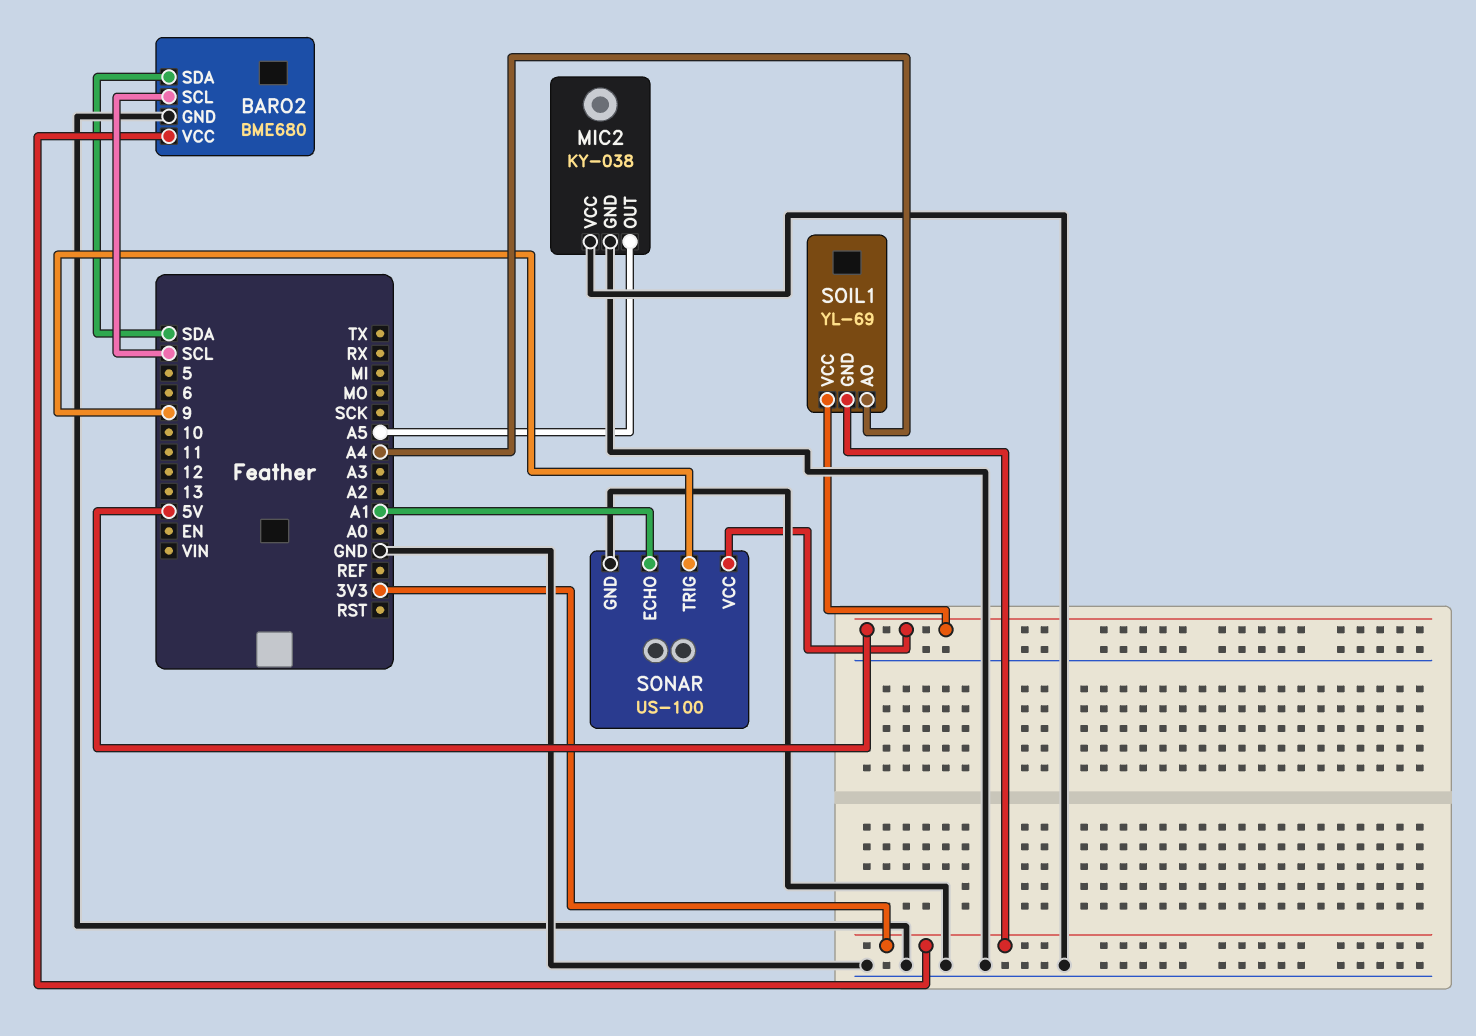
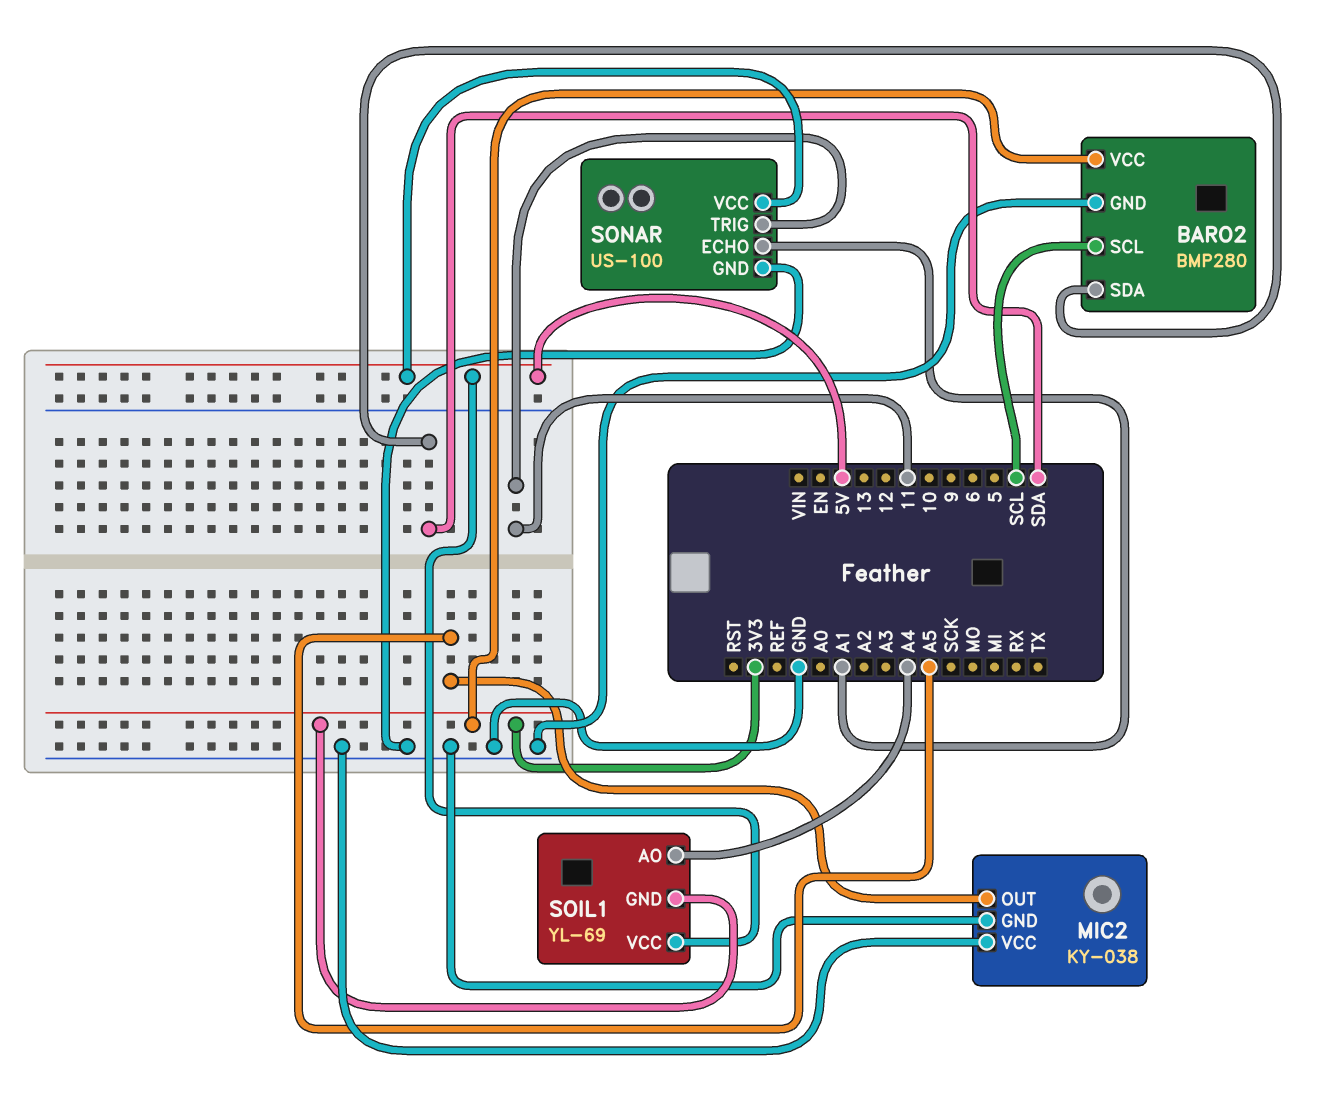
BARO2: BME680 -> BMP280
SONAR pin TRIG: 9 -> 11

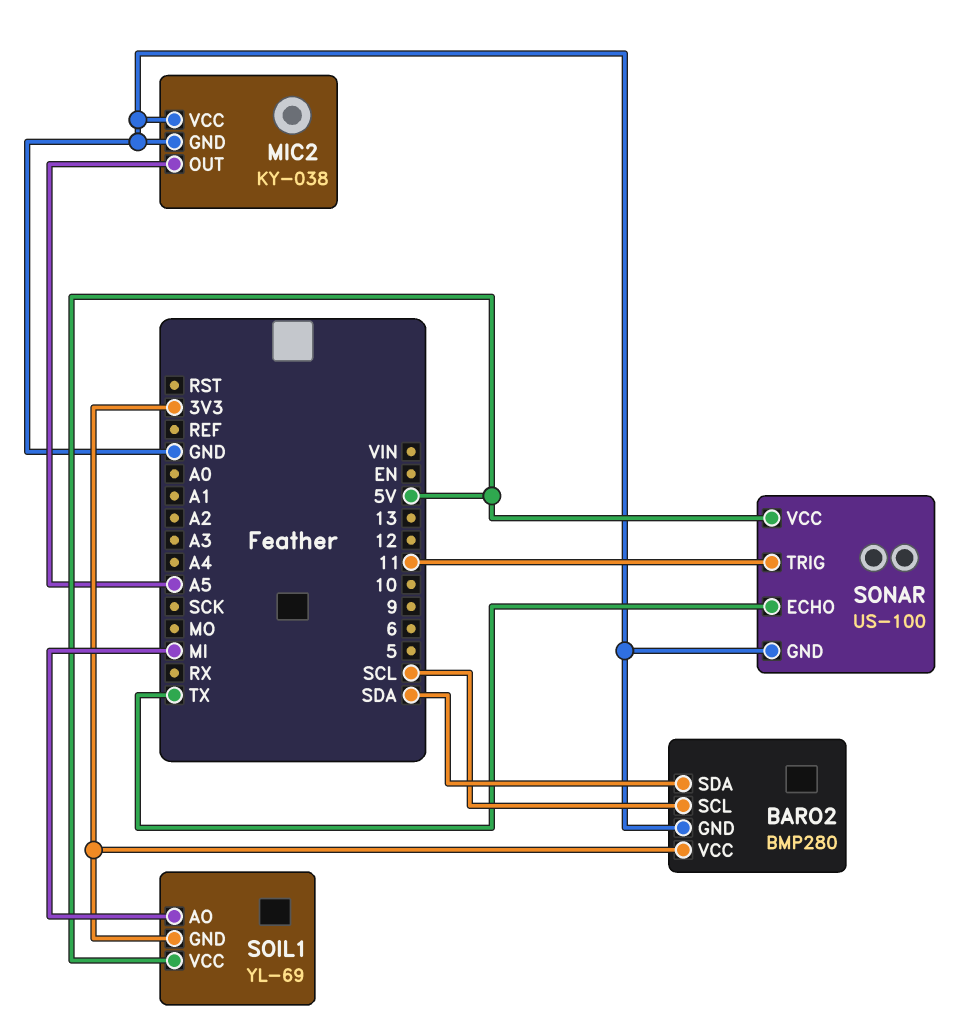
SOIL1 pin AO: A4 -> MI
SONAR pin ECHO: A1 -> TX

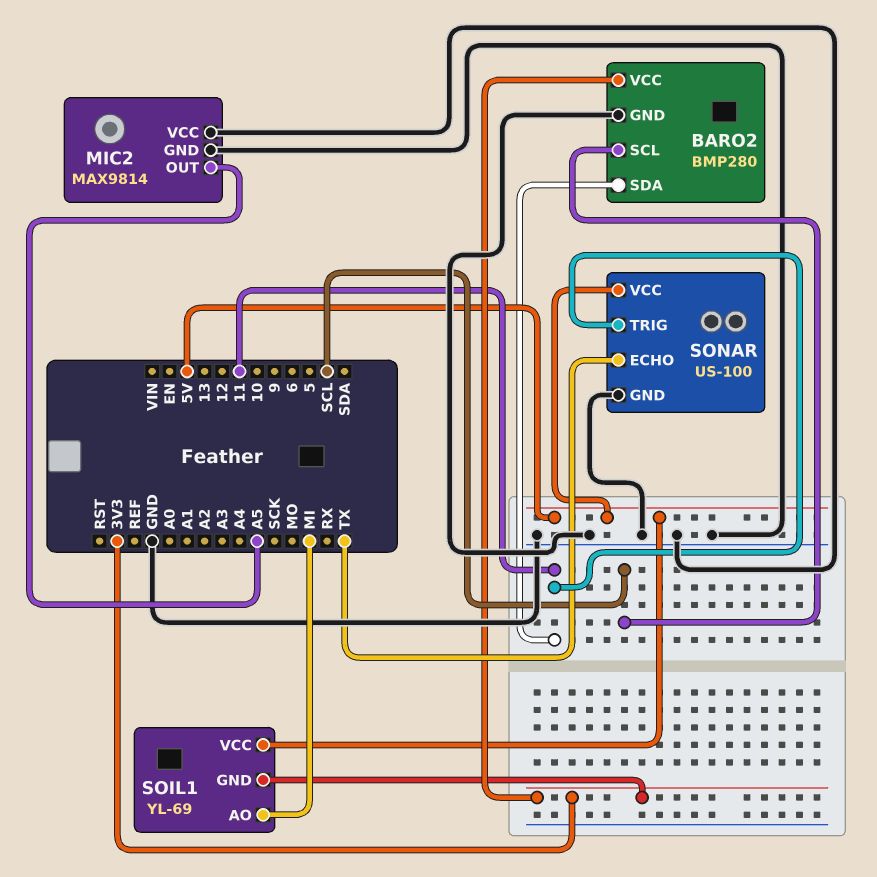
BARO2 pin SDA: SDA -> 11
MIC2: KY-038 -> MAX9814

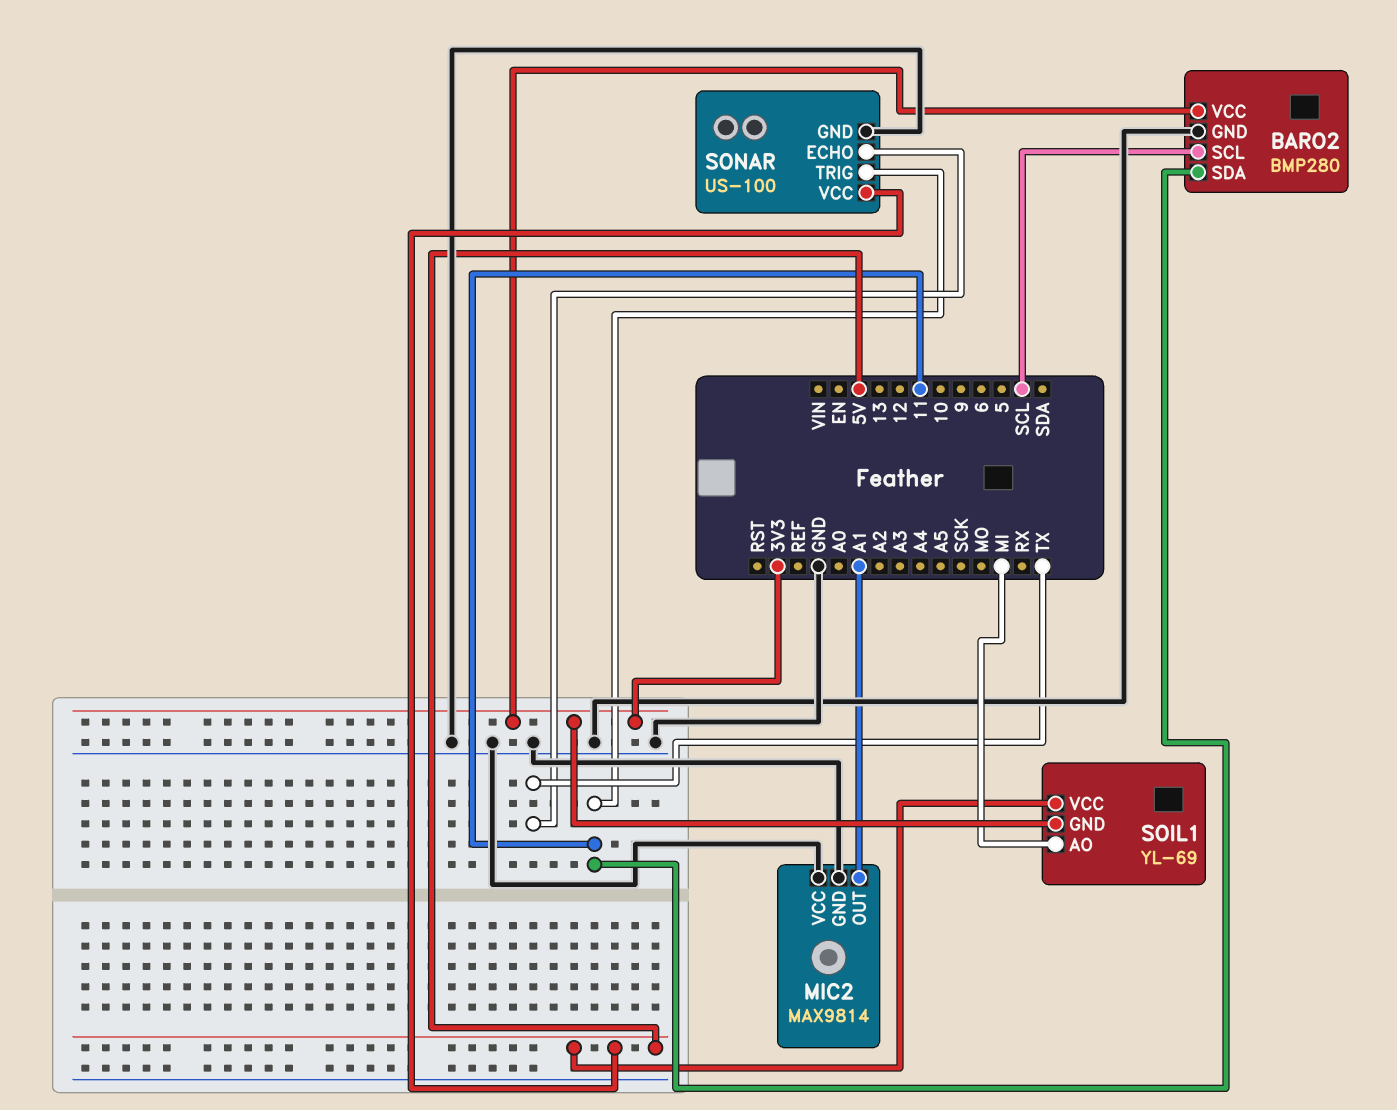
MIC2 pin OUT: A5 -> A1

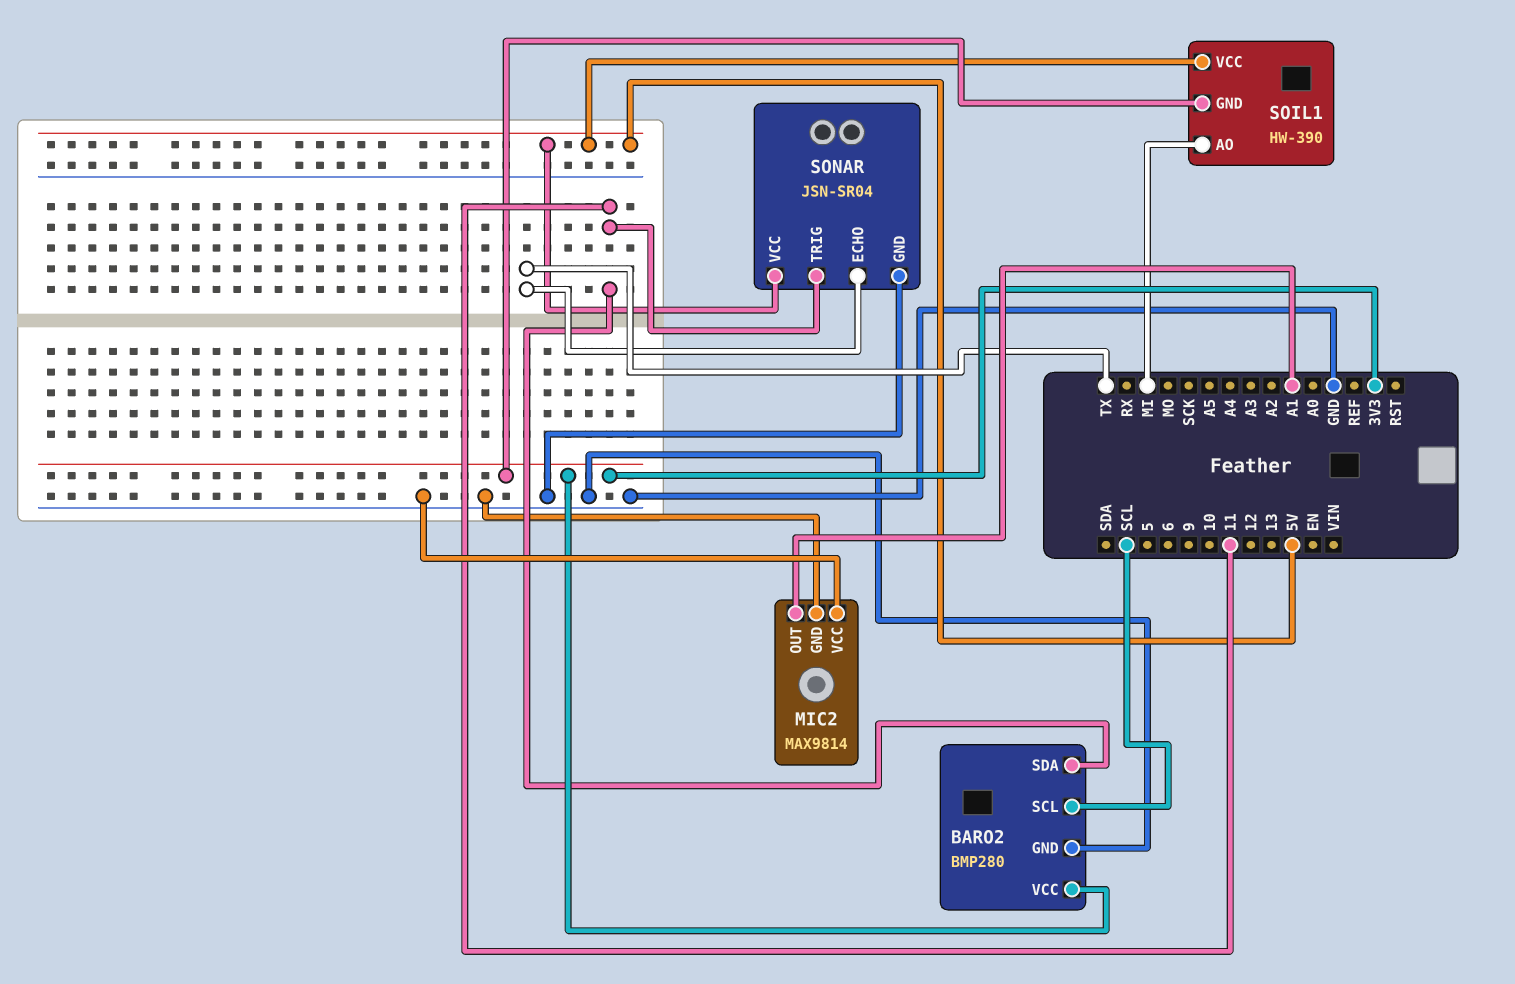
SOIL1: YL-69 -> HW-390
SONAR: US-100 -> JSN-SR04

